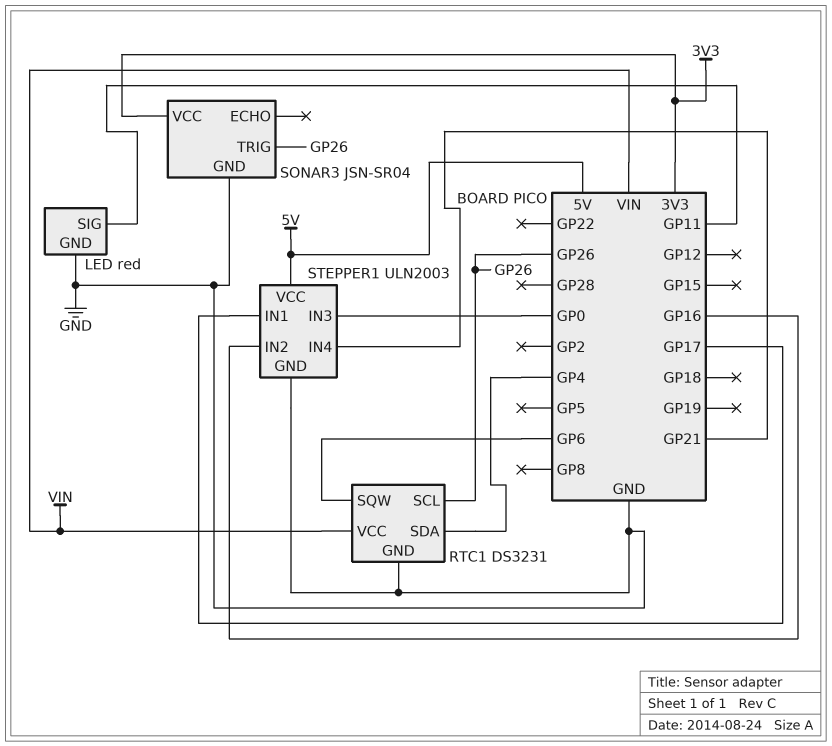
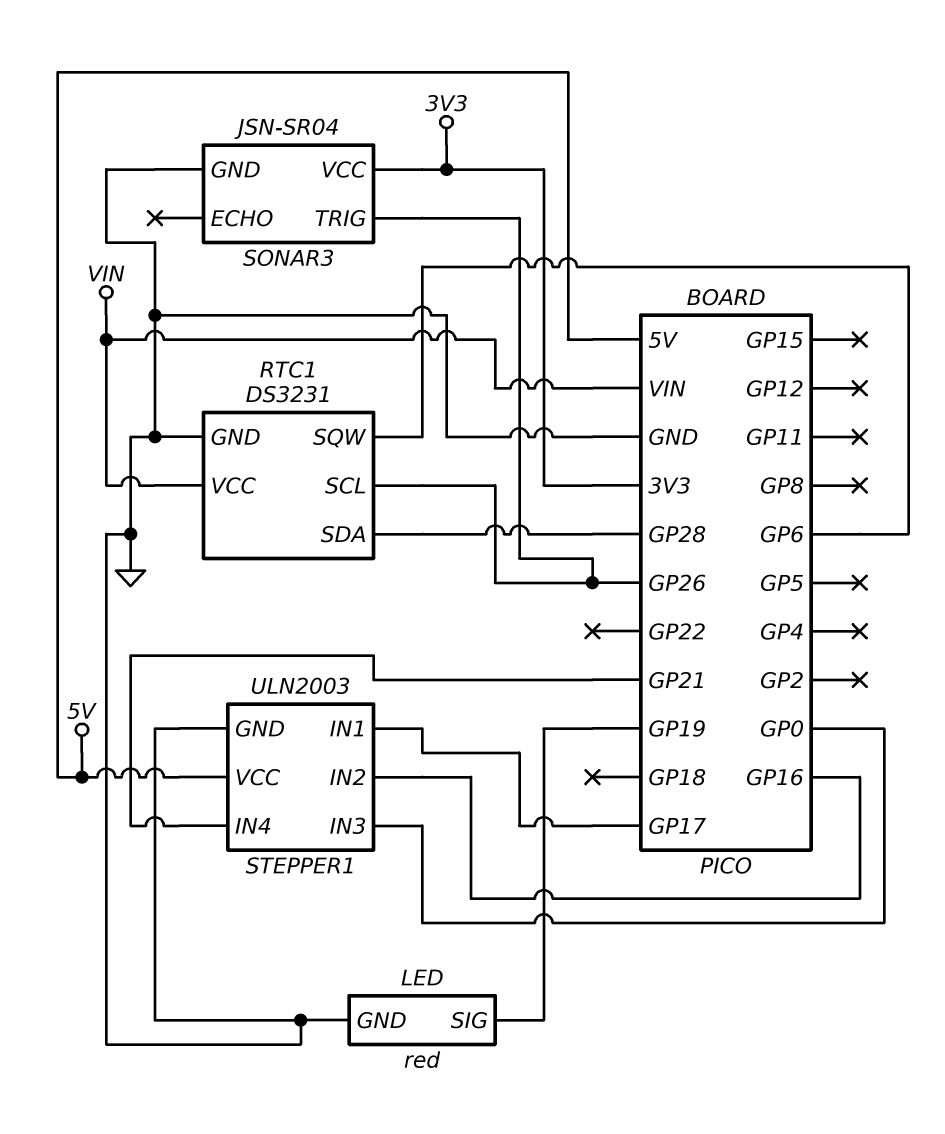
LED pin SIG: GP11 -> GP19
RTC1 pin SDA: GP4 -> GP28

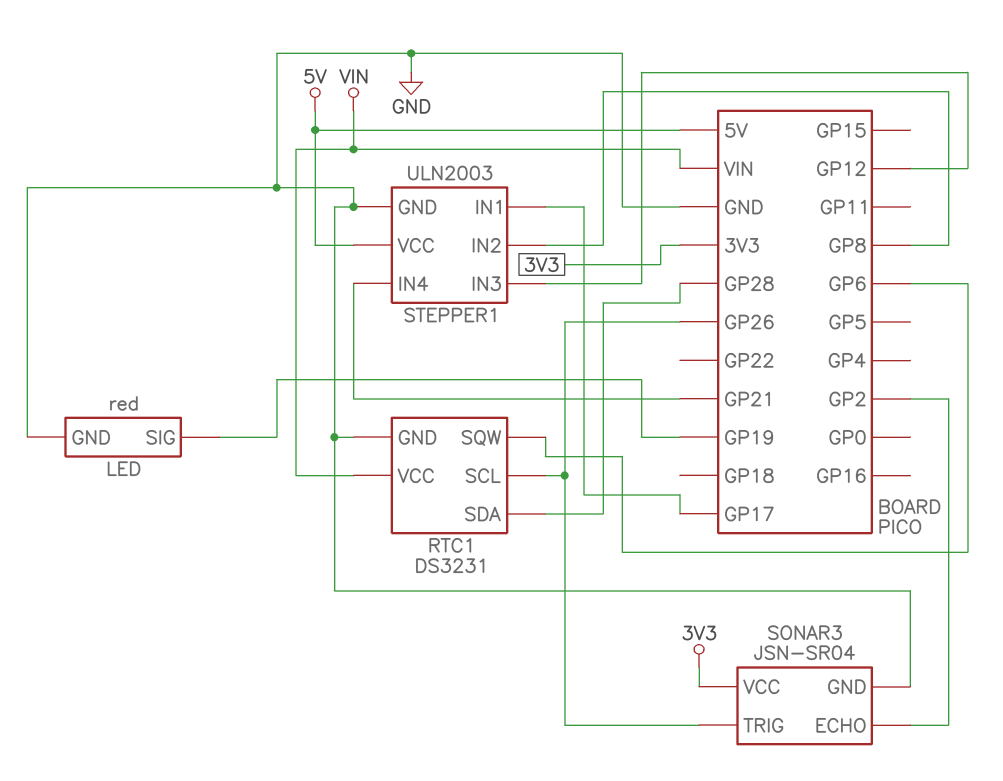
SONAR3 pin ECHO: none -> GP2
STEPPER1 pin IN2: GP16 -> GP8
STEPPER1 pin IN3: GP0 -> GP12

